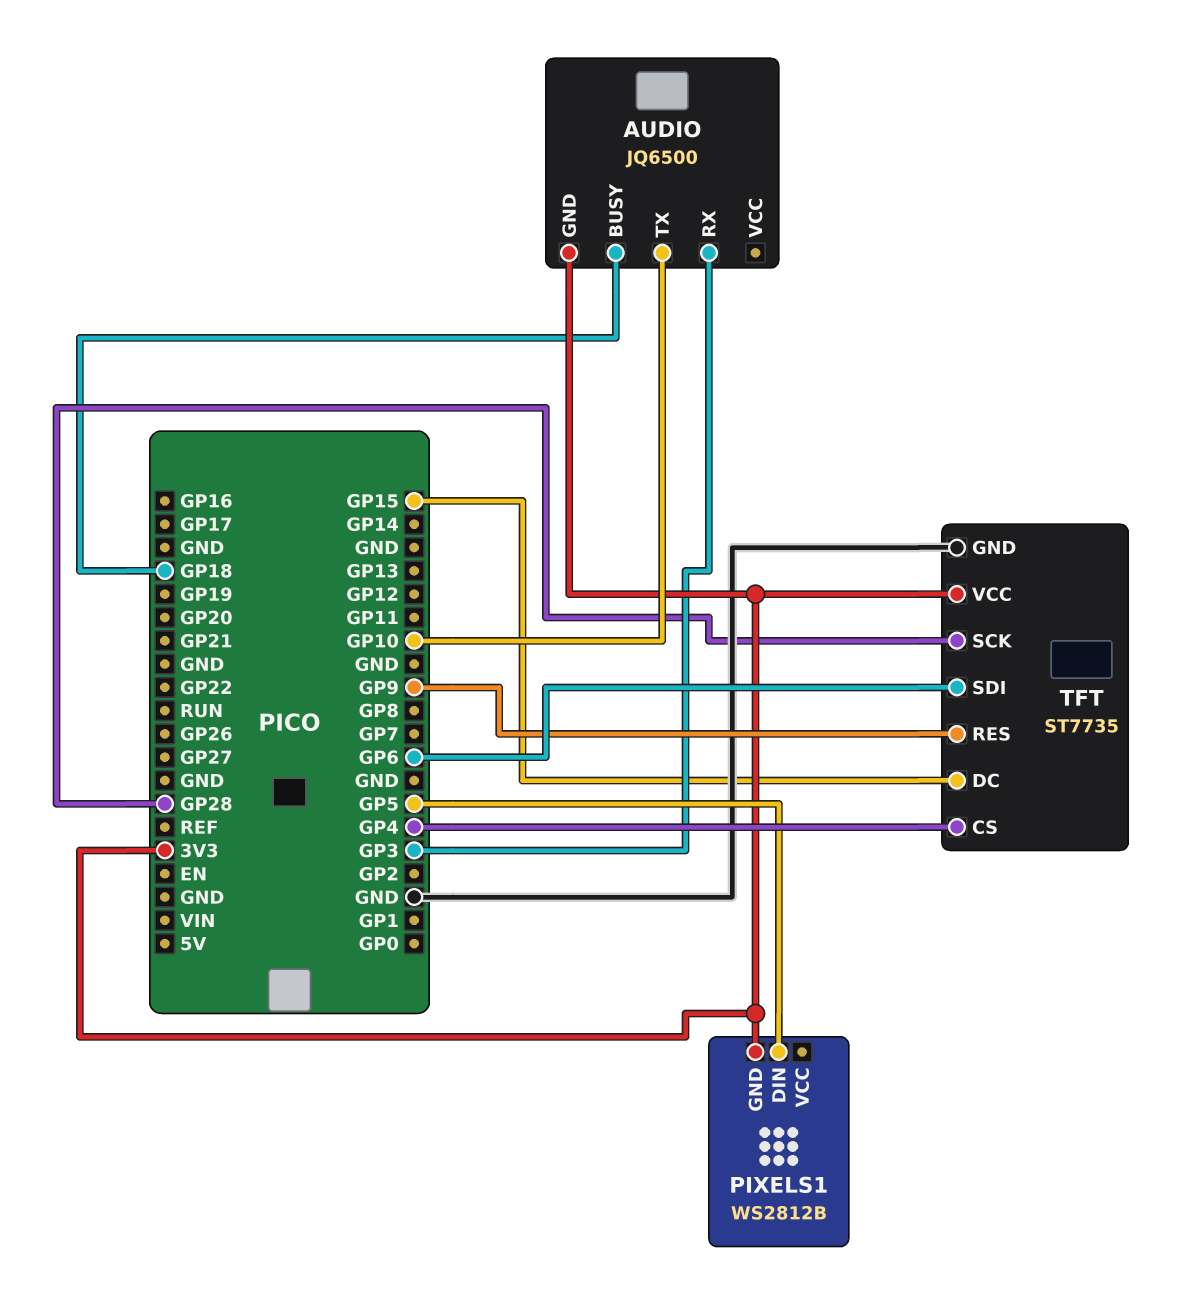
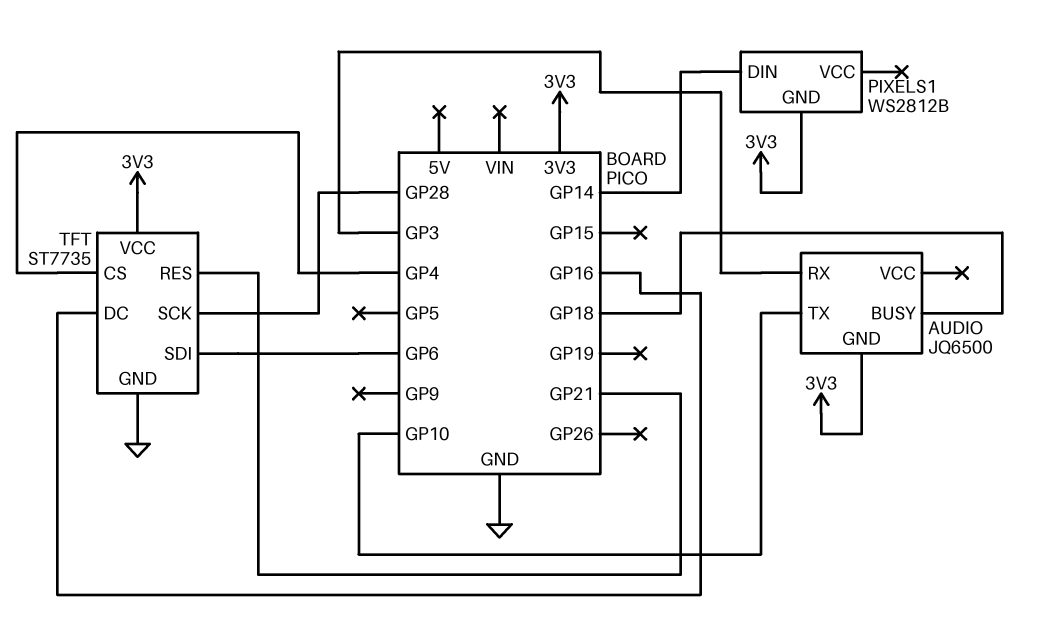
PIXELS1 pin DIN: GP5 -> GP14
TFT pin DC: GP15 -> GP16
TFT pin RES: GP9 -> GP21

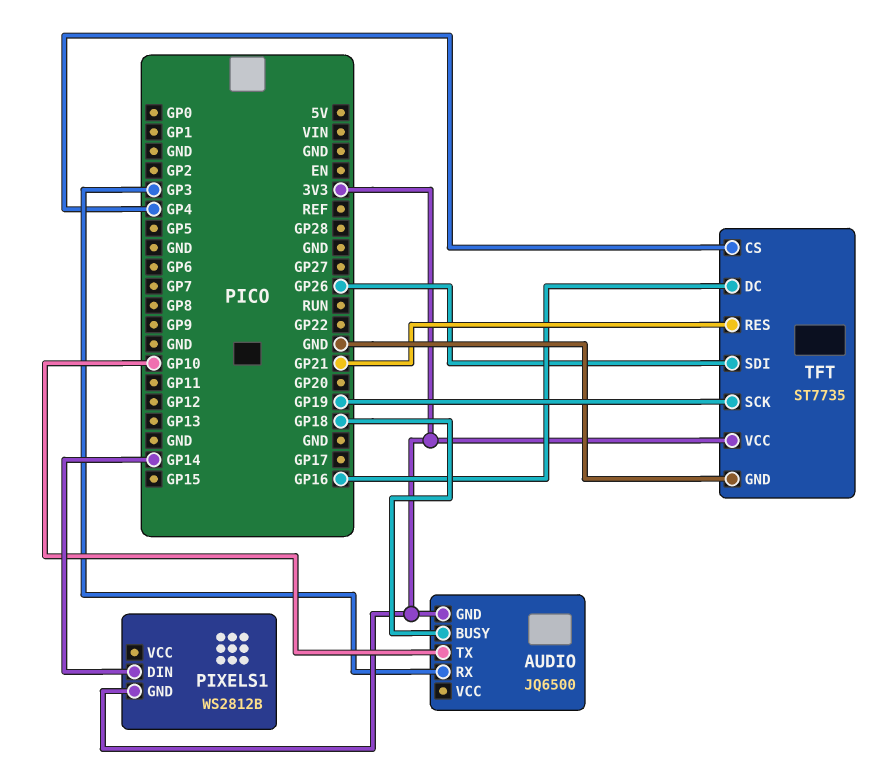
TFT pin SCK: GP28 -> GP19
TFT pin SDI: GP6 -> GP26

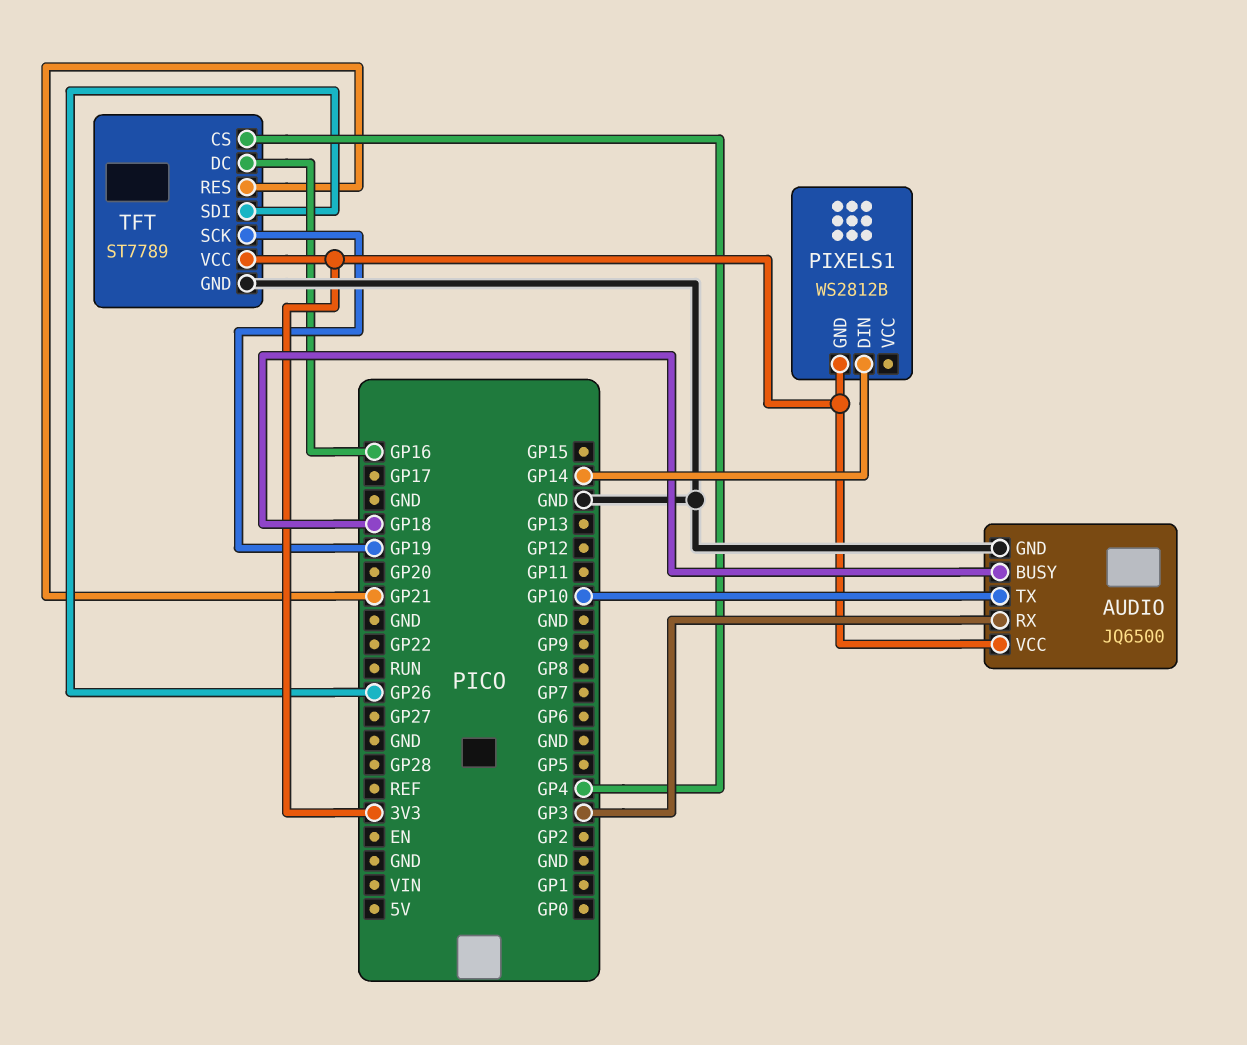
AUDIO pin GND: 3V3 -> GND
AUDIO pin VCC: none -> 3V3
TFT: ST7735 -> ST7789

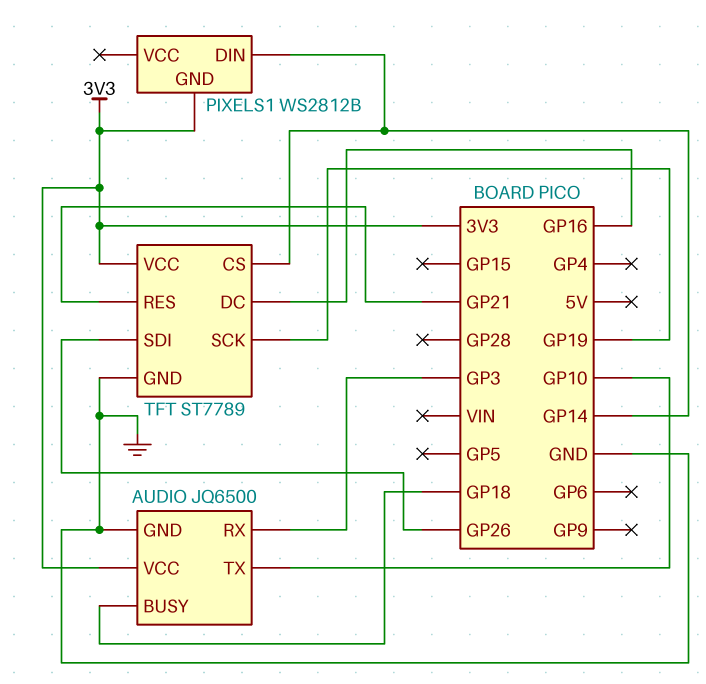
TFT pin CS: GP4 -> GP14

